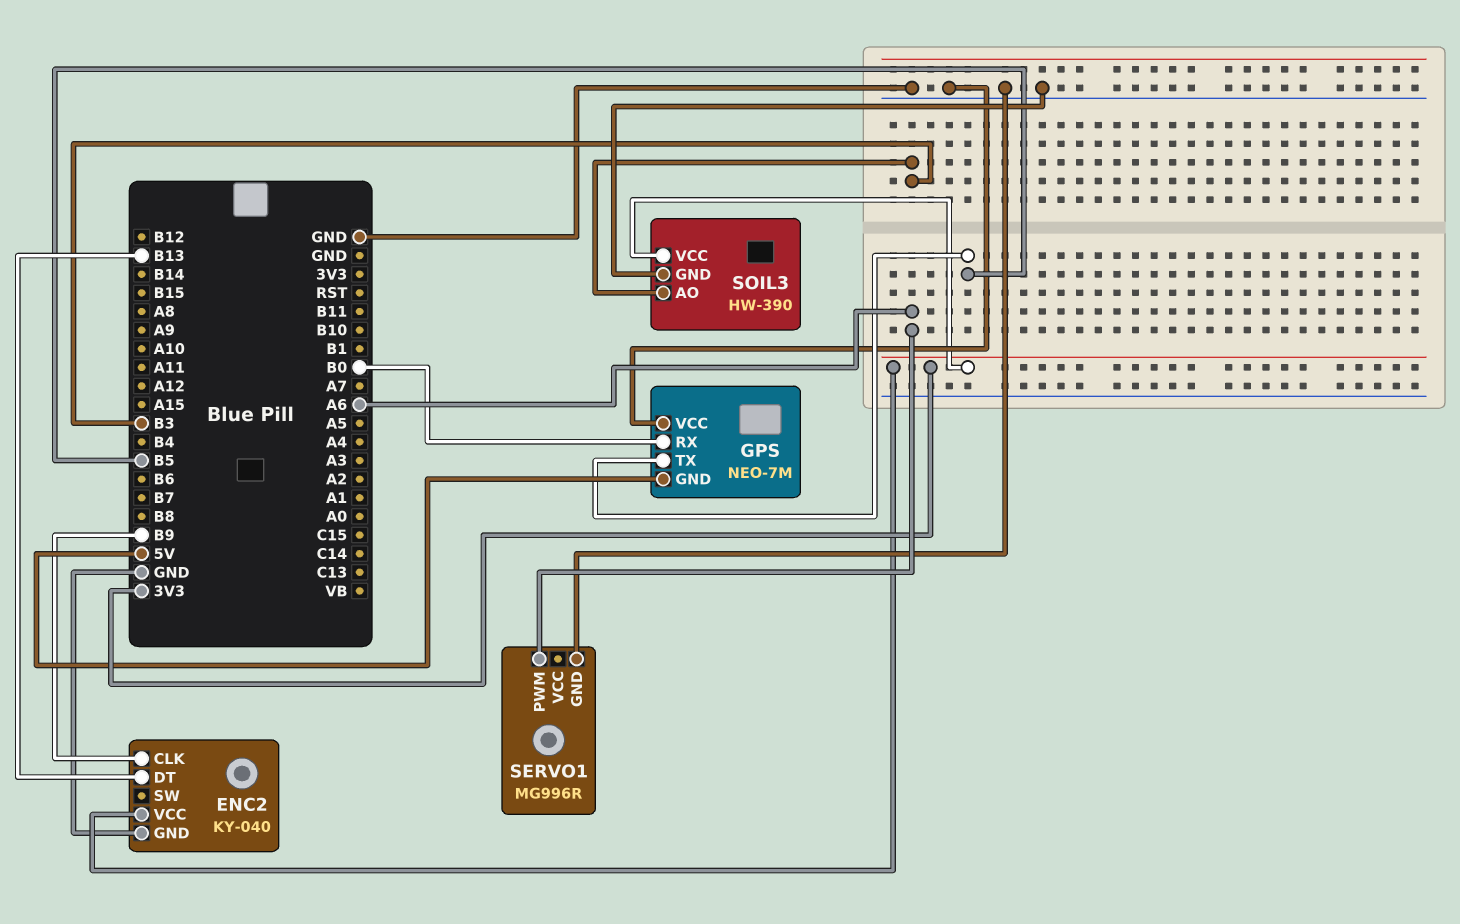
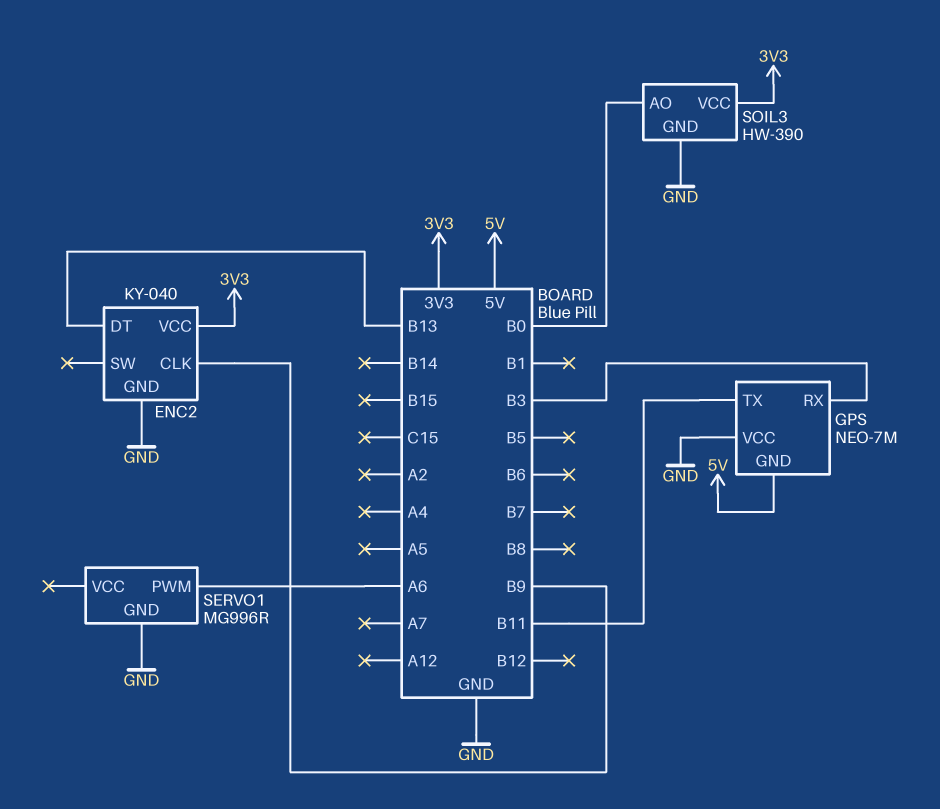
GPS pin RX: B0 -> B3
GPS pin TX: B5 -> B11
SOIL3 pin AO: B3 -> B0

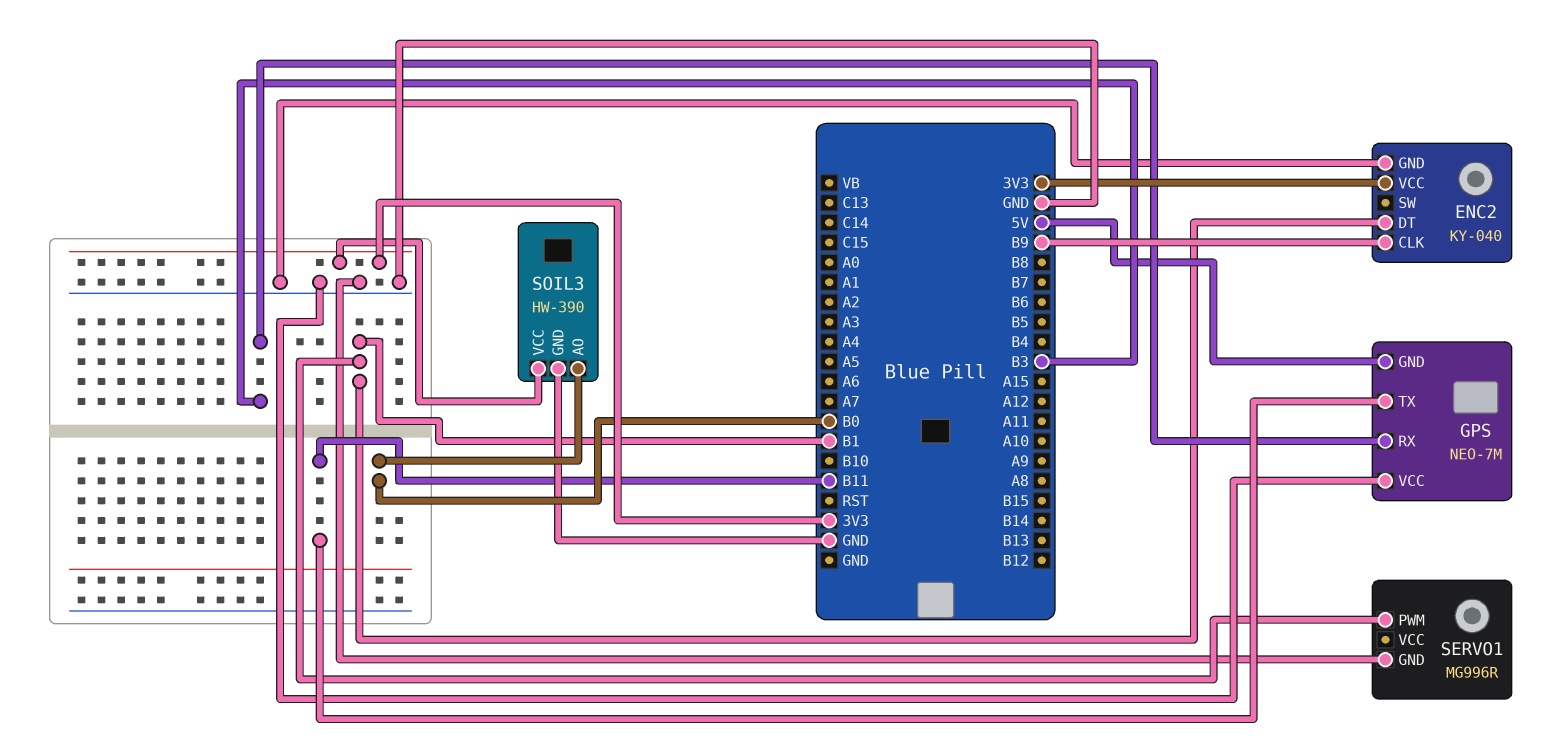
ENC2 pin DT: B13 -> B1
SERVO1 pin PWM: A6 -> B1

